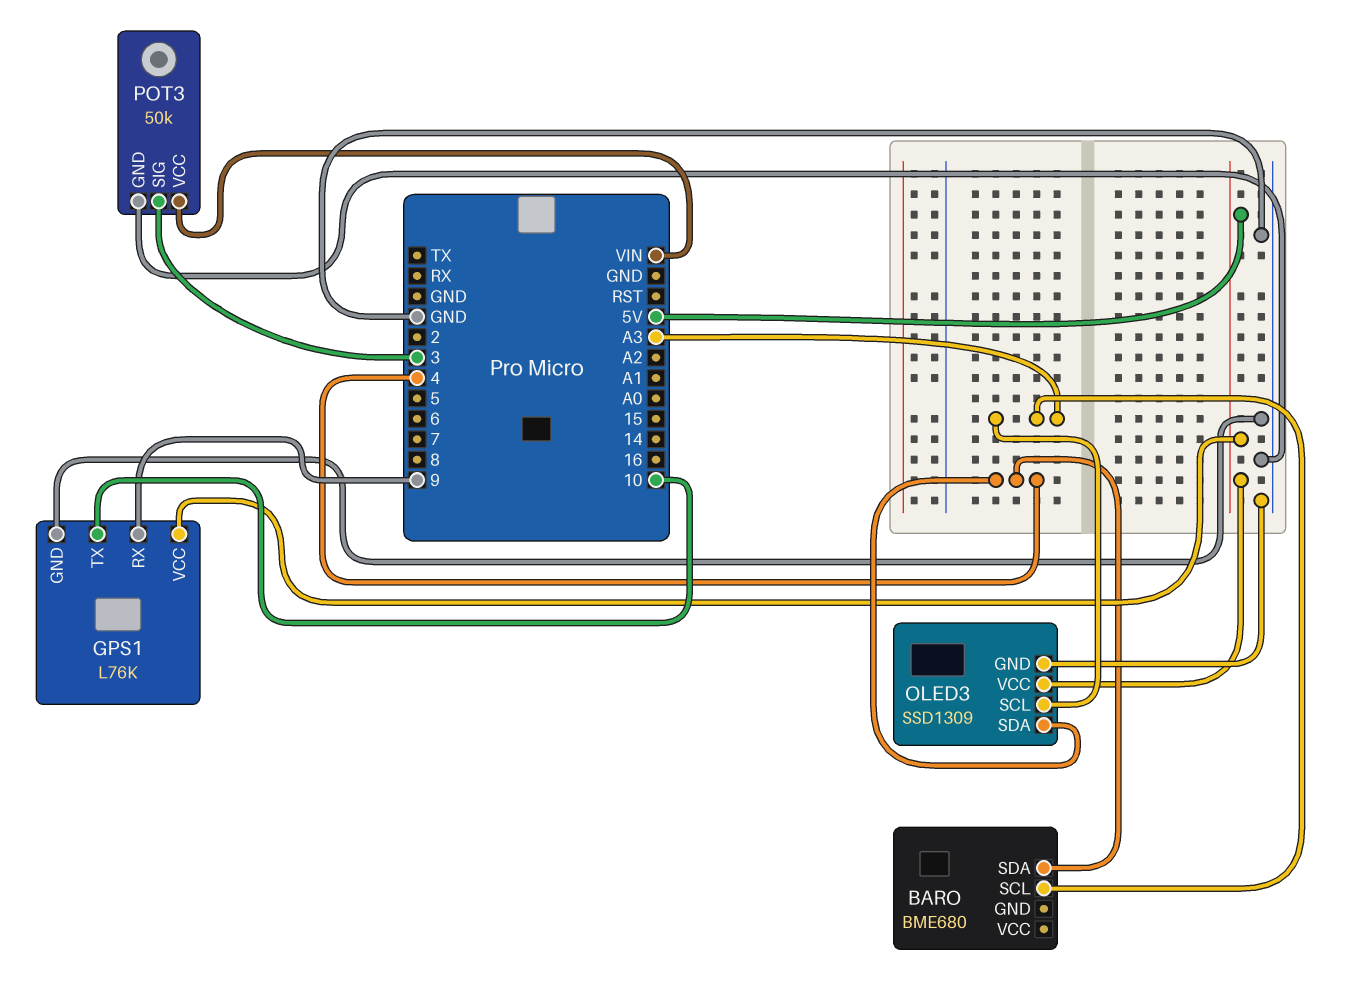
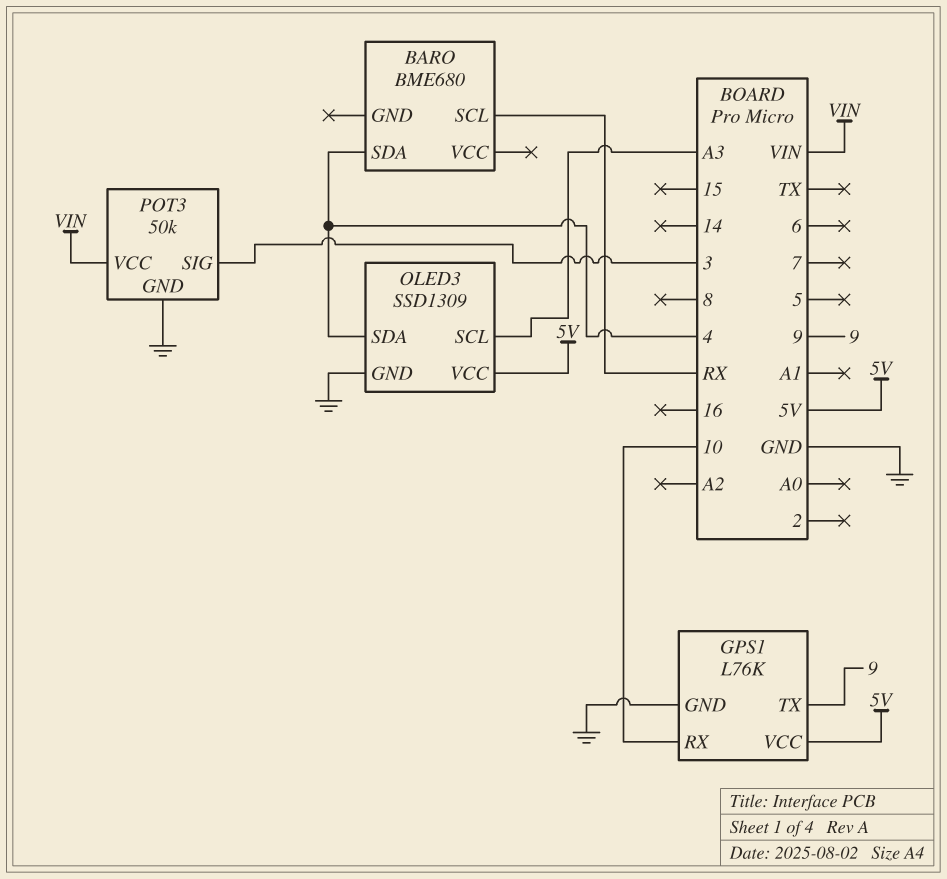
BARO pin SCL: A3 -> RX
GPS1 pin RX: 9 -> 10
GPS1 pin TX: 10 -> 9

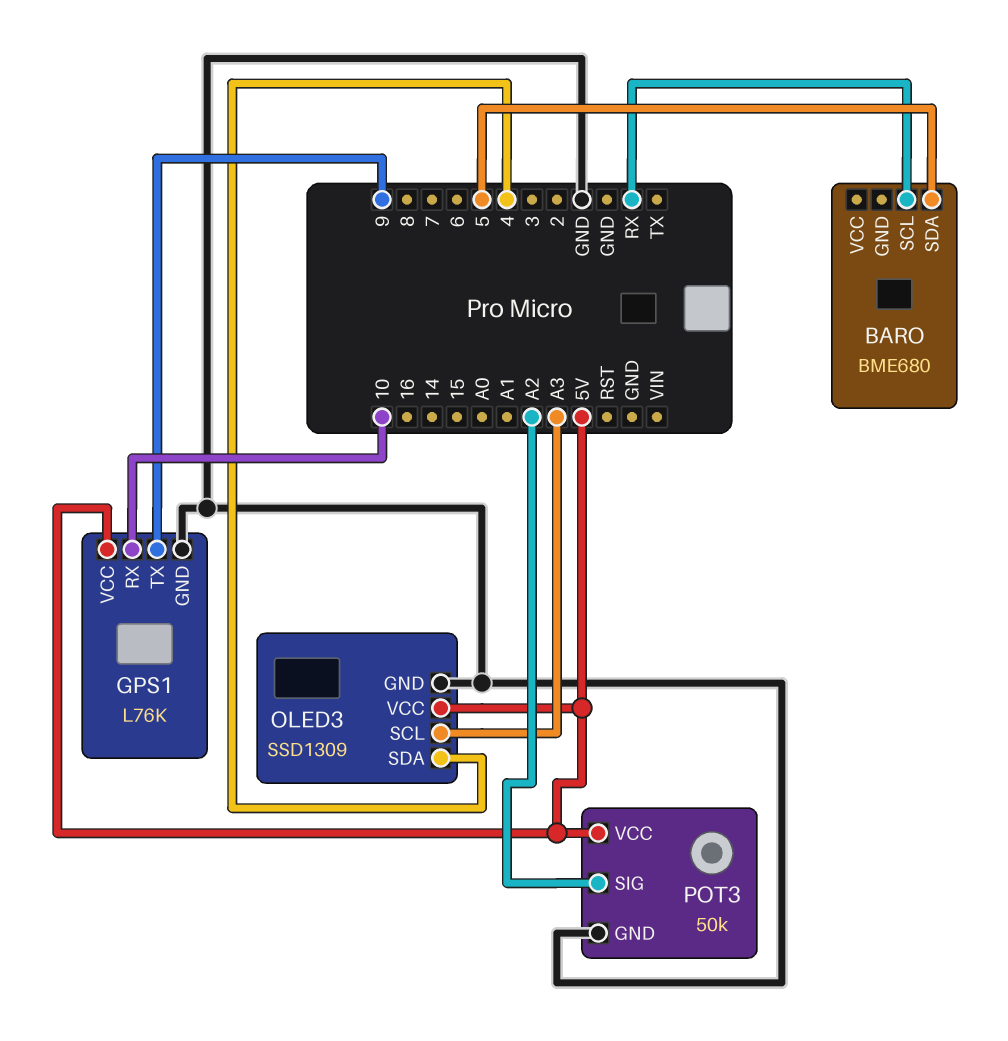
BARO pin SDA: 4 -> 5
POT3 pin SIG: 3 -> A2
POT3 pin VCC: VIN -> 5V

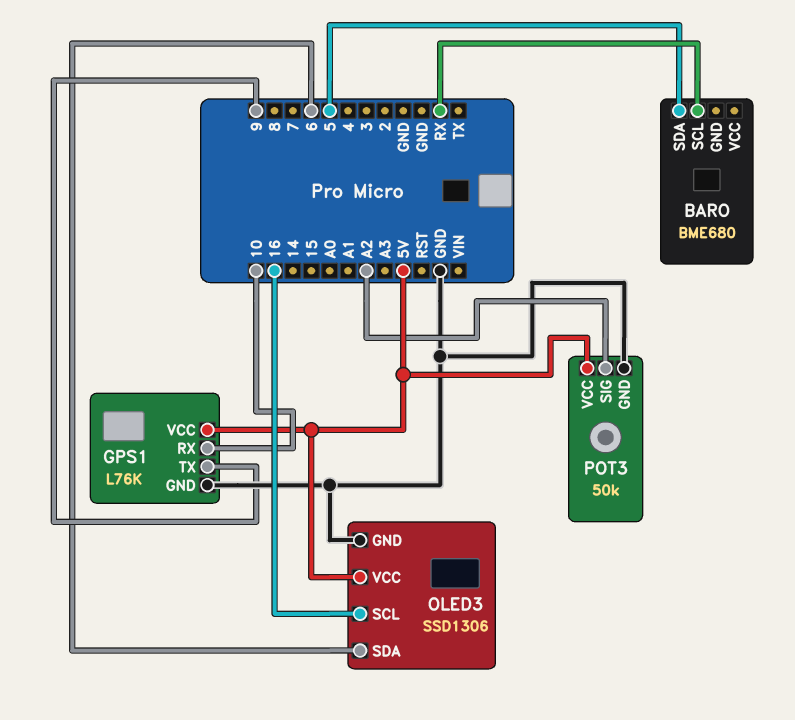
OLED3: SSD1309 -> SSD1306
OLED3 pin SCL: A3 -> 16
OLED3 pin SDA: 4 -> 6

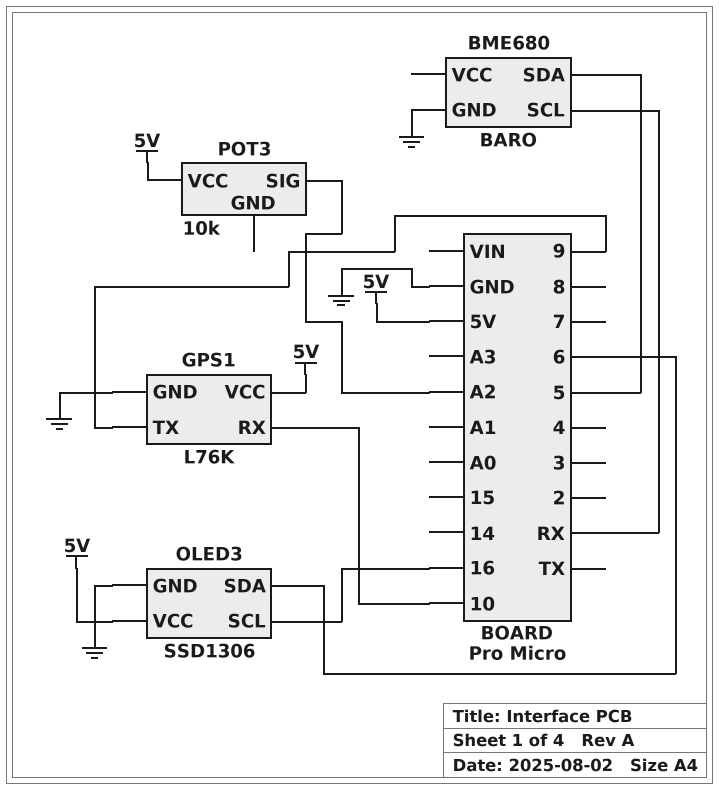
BARO pin GND: none -> GND
POT3: 50k -> 10k
POT3 pin GND: GND -> none

